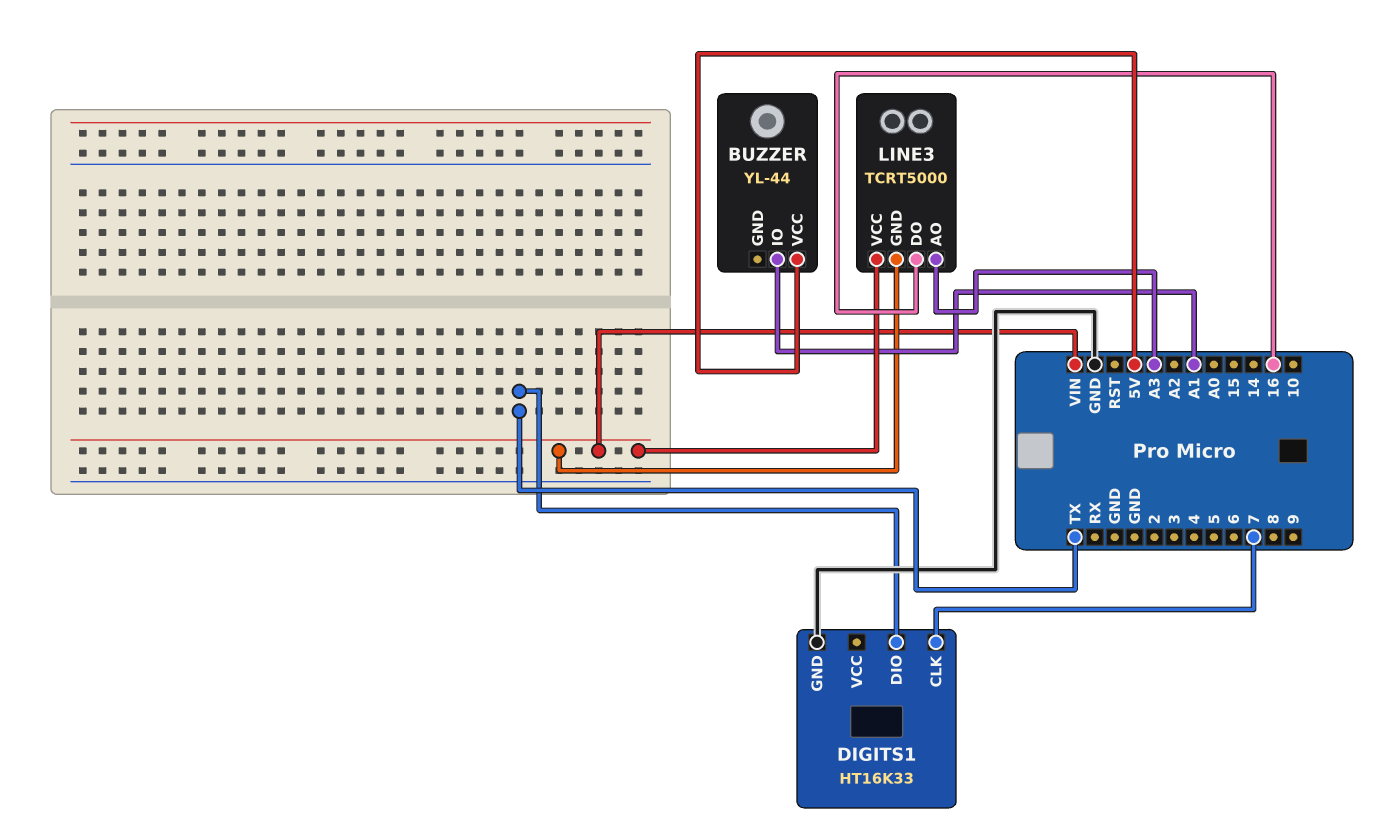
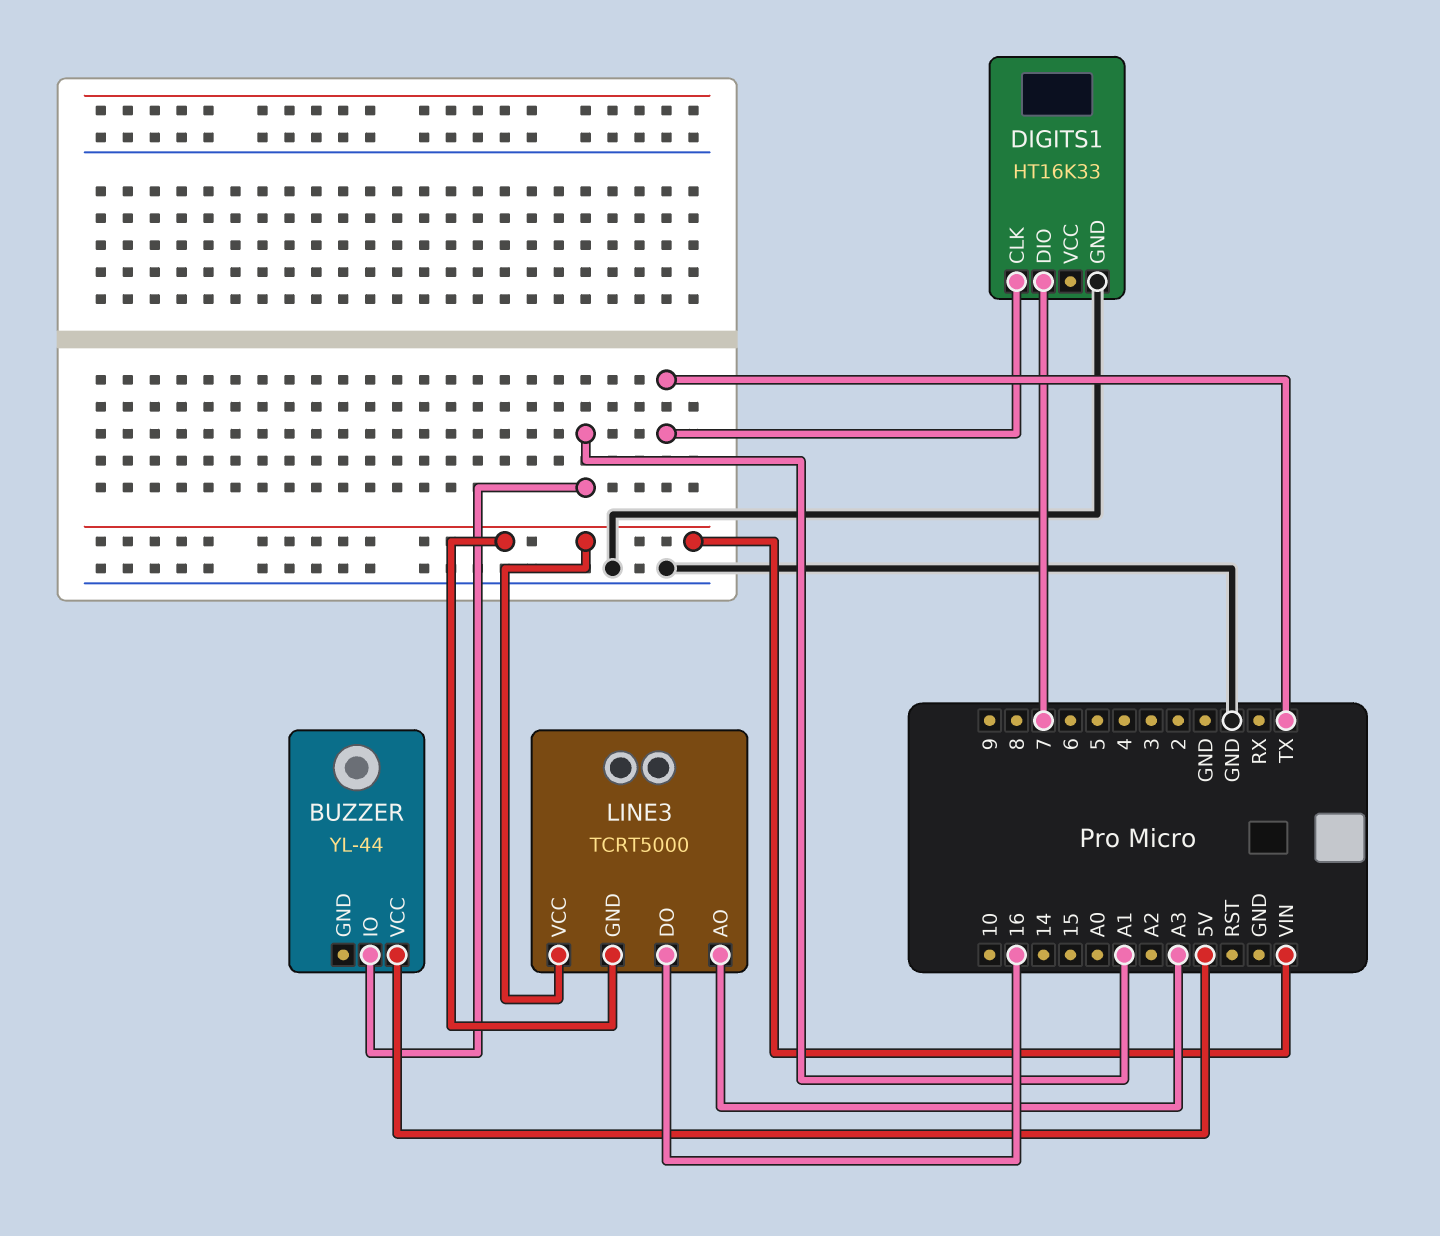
DIGITS1 pin CLK: 7 -> TX
DIGITS1 pin DIO: TX -> 7

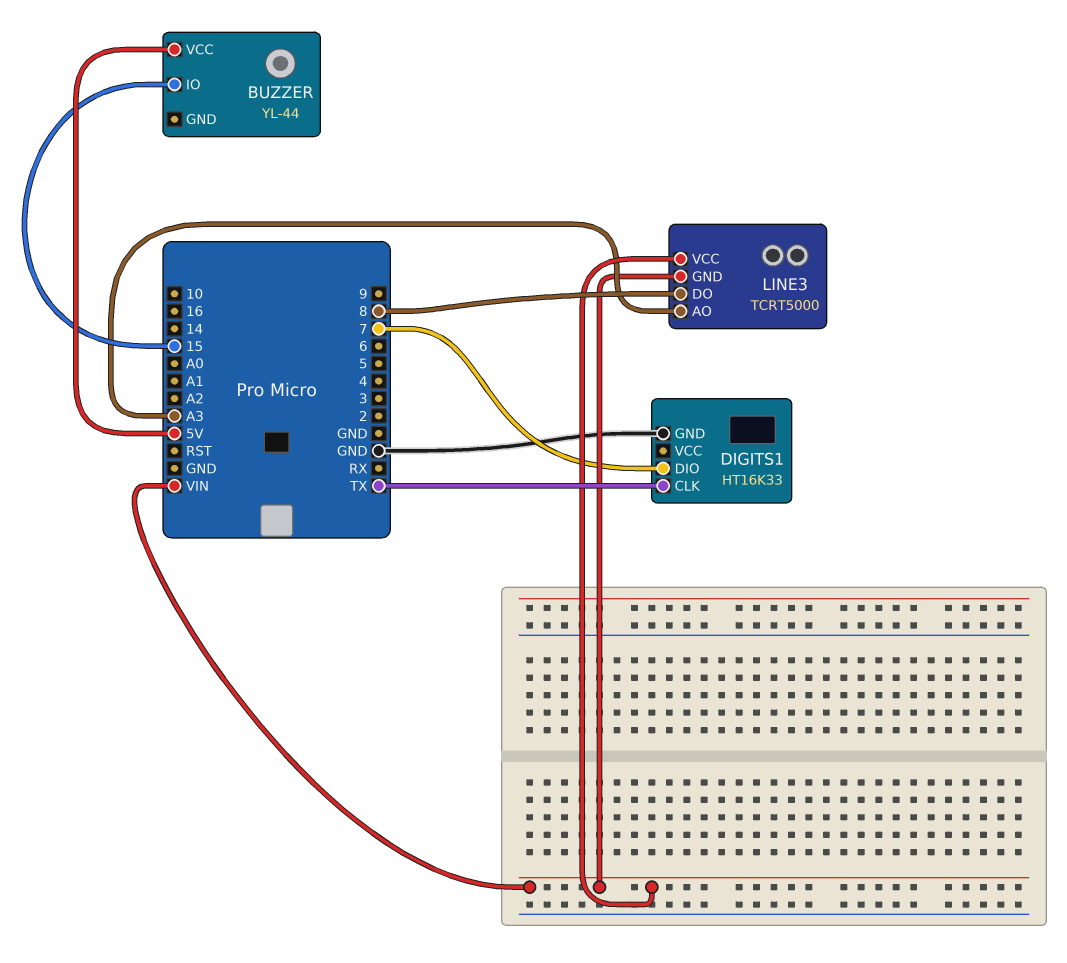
BUZZER pin IO: A1 -> 15
LINE3 pin DO: 16 -> 8

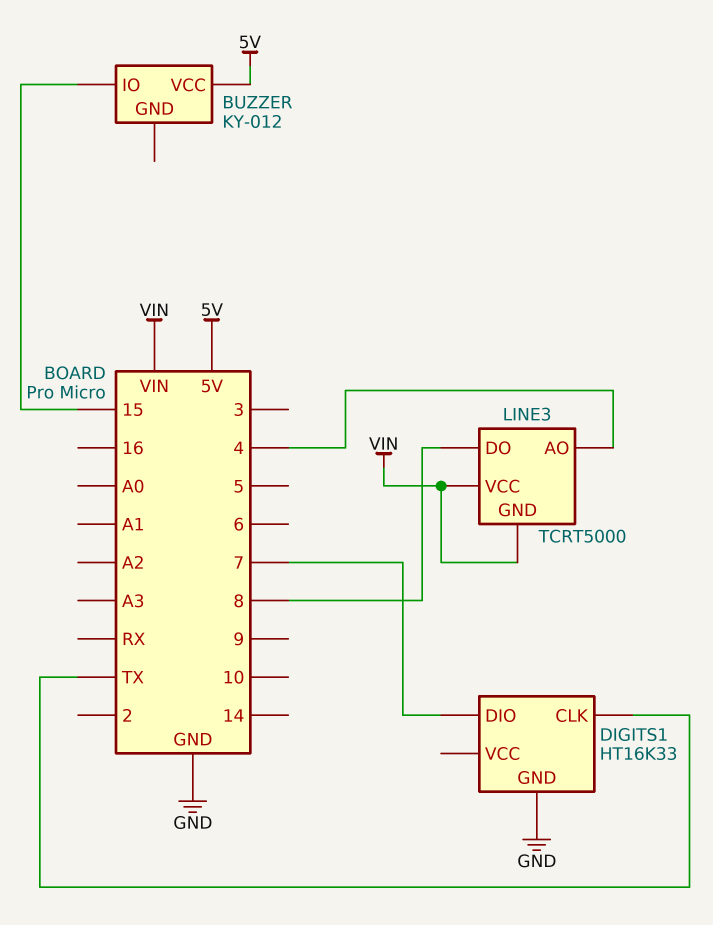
BUZZER: YL-44 -> KY-012
LINE3 pin AO: A3 -> 4

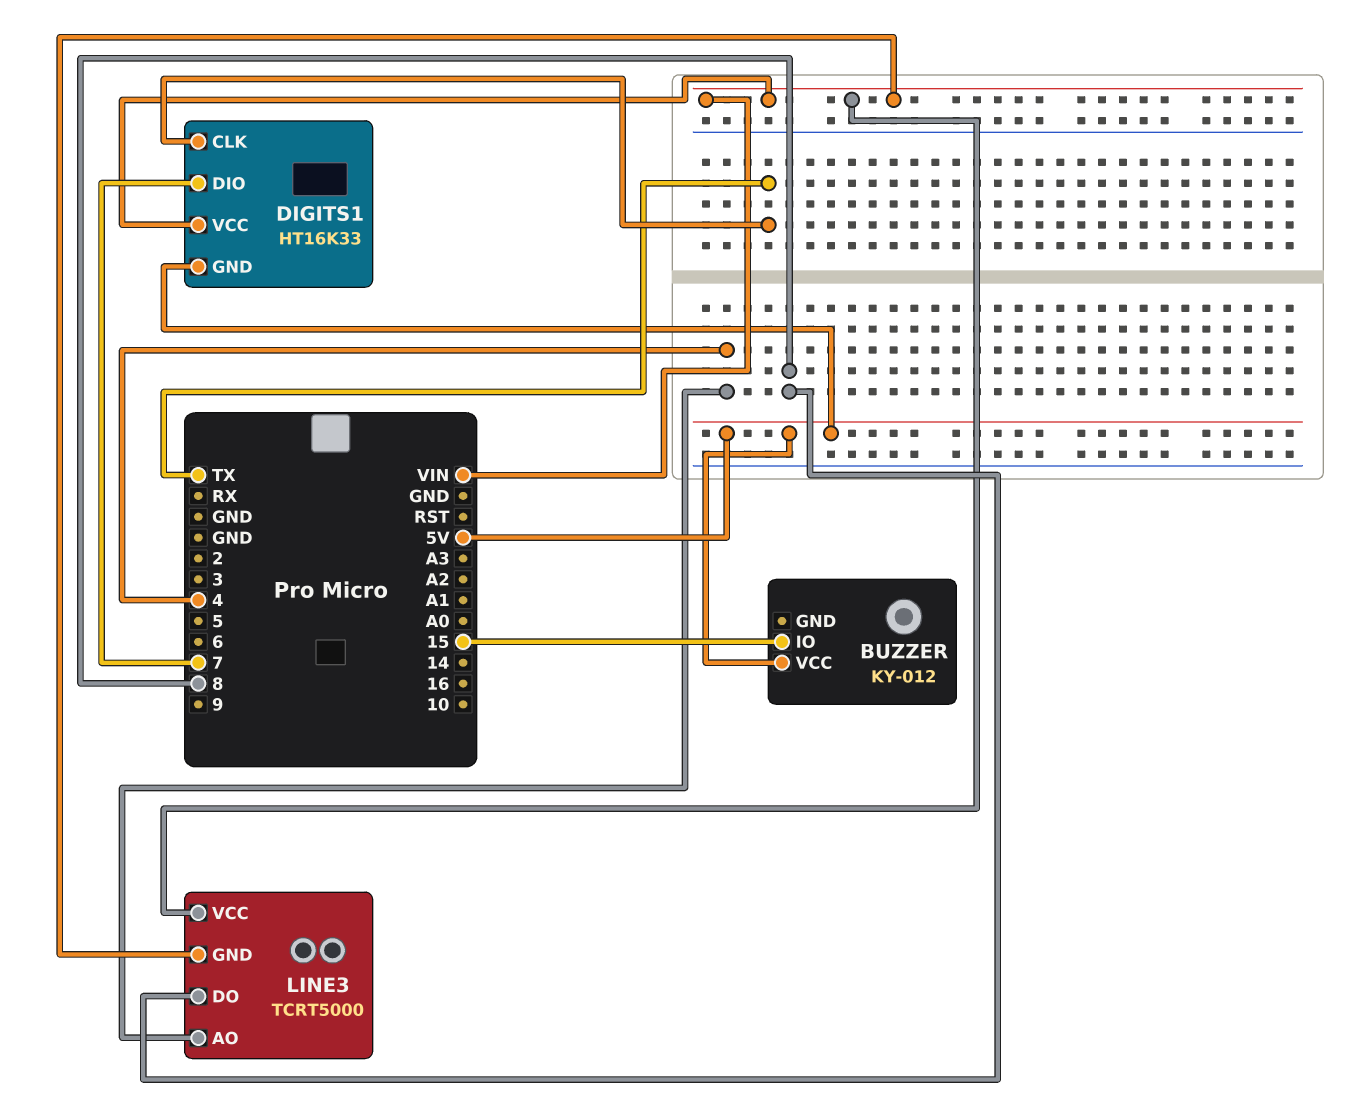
DIGITS1 pin GND: GND -> 5V
DIGITS1 pin VCC: none -> VIN

